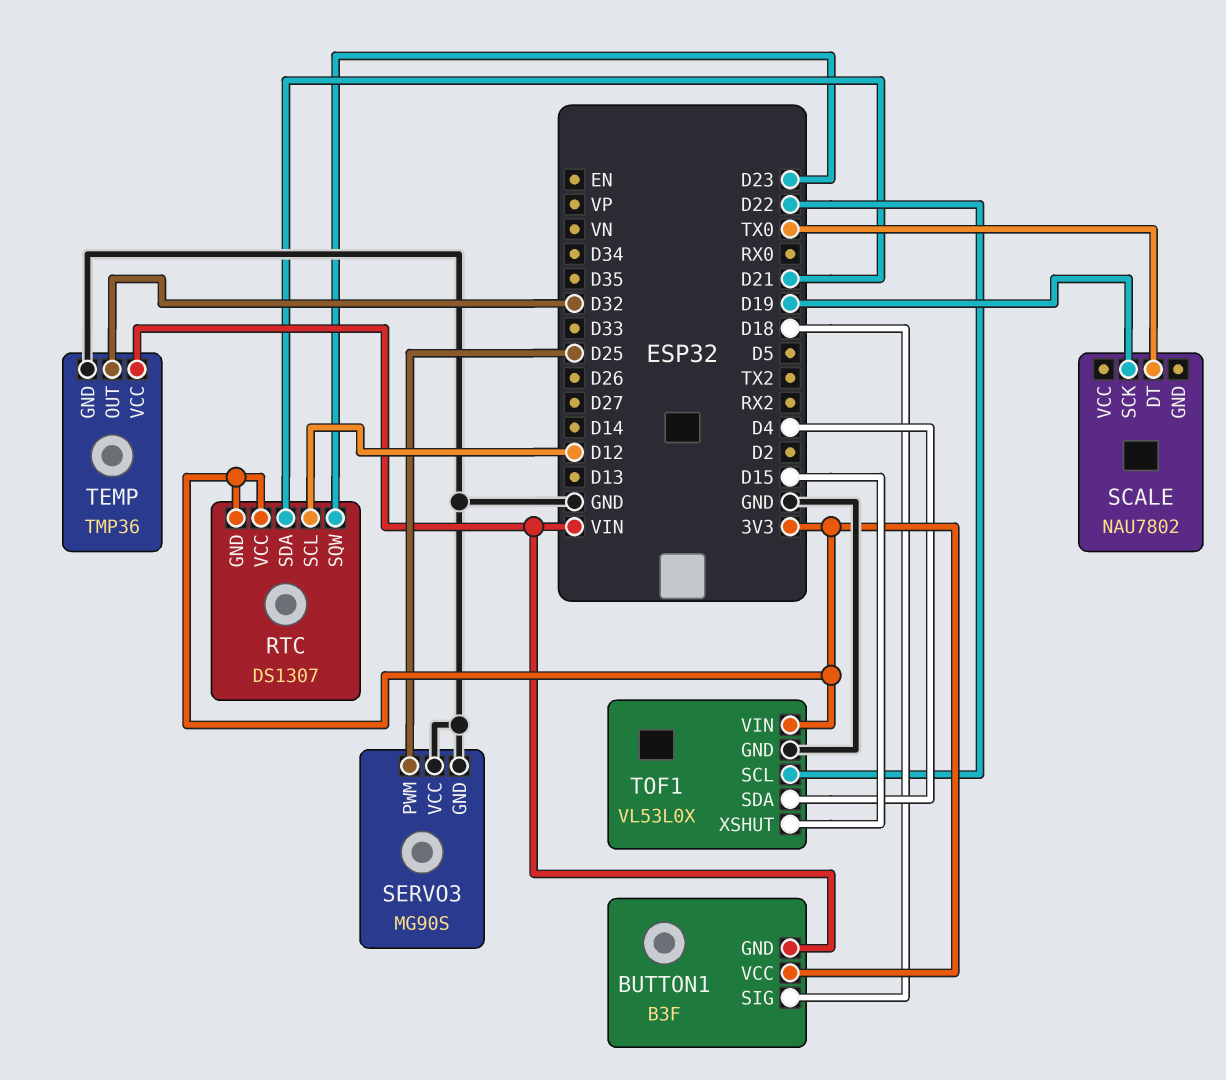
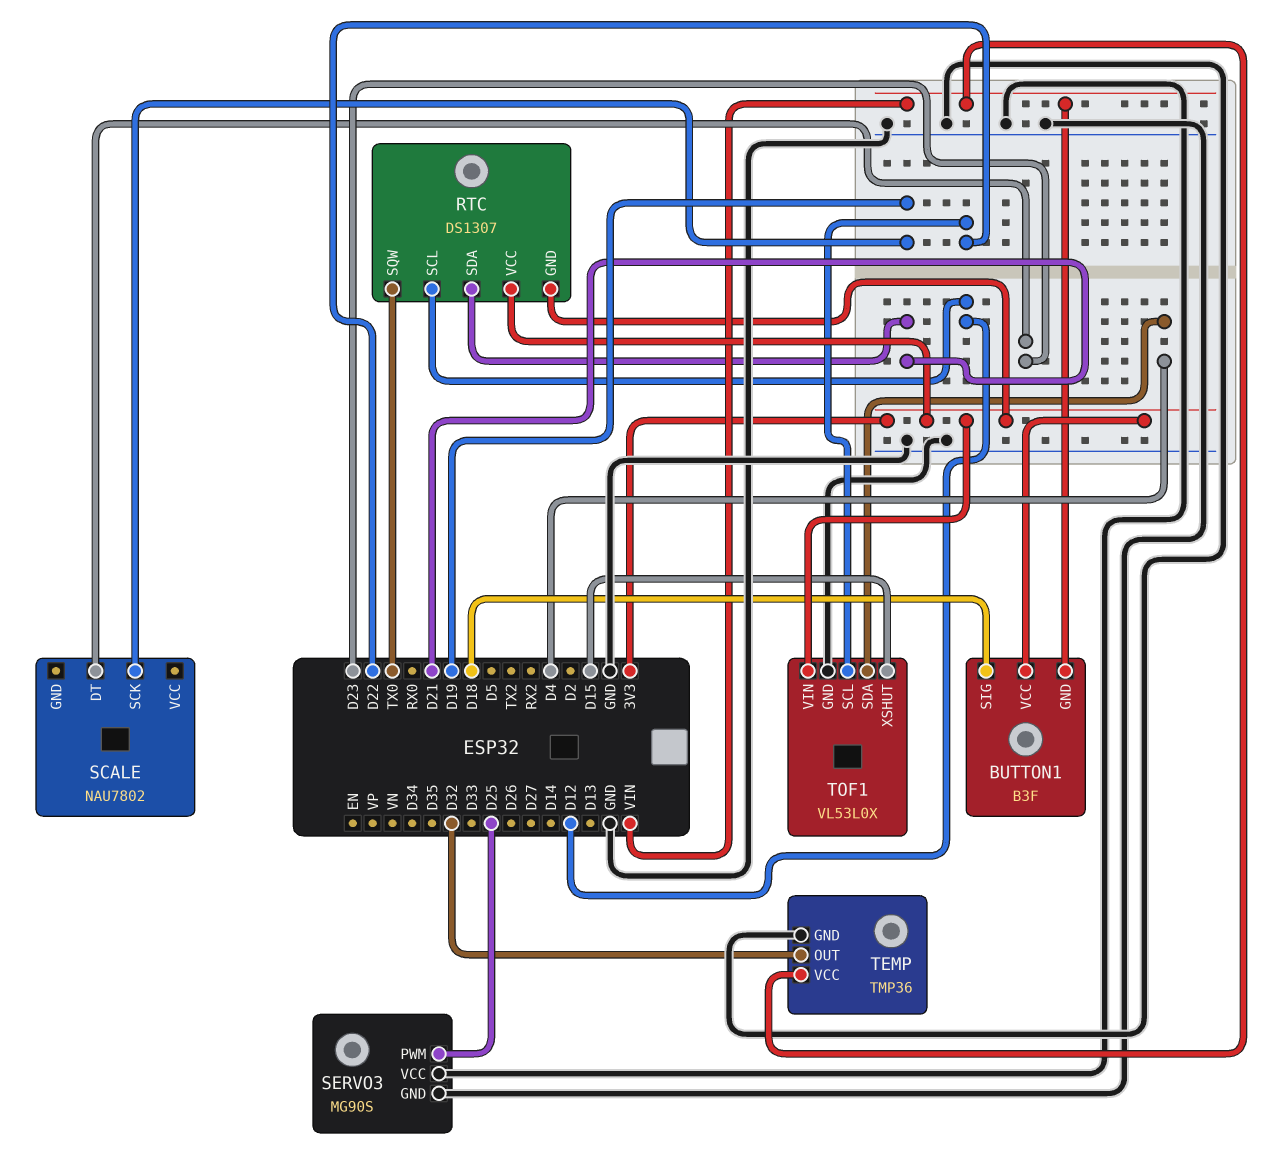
RTC pin SQW: D23 -> TX0
SCALE pin DT: TX0 -> D23

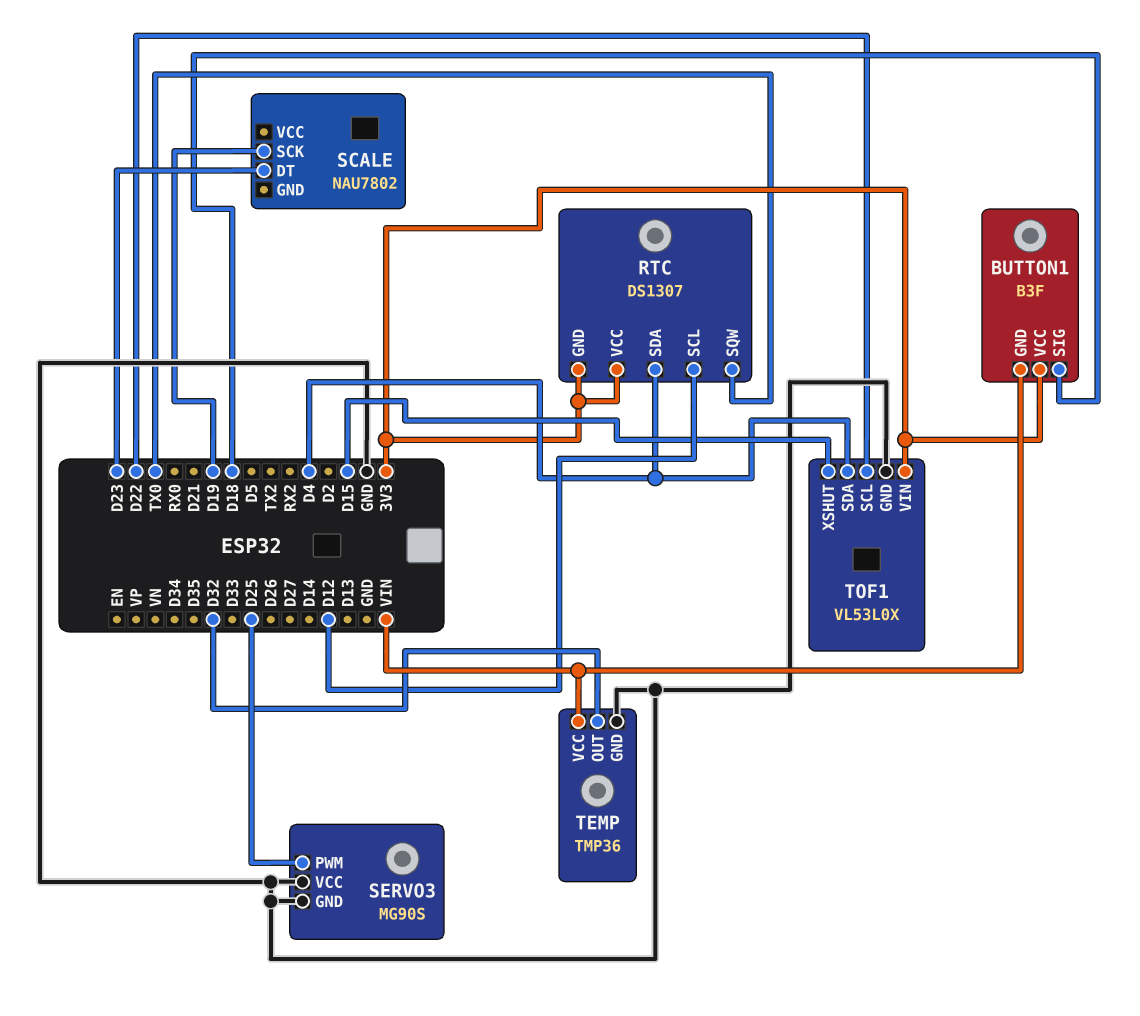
RTC pin SDA: D21 -> D4

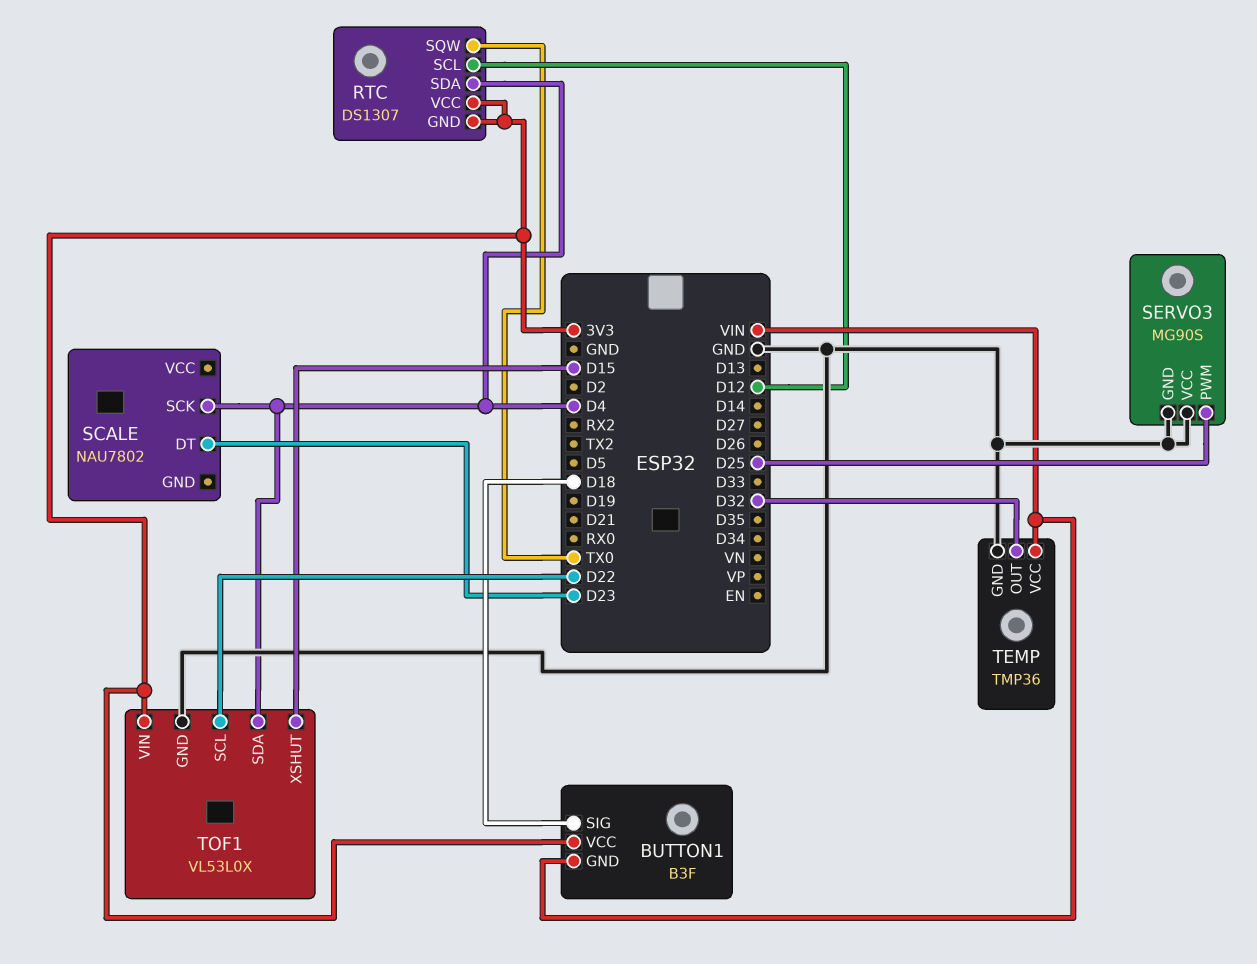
SCALE pin SCK: D19 -> D4

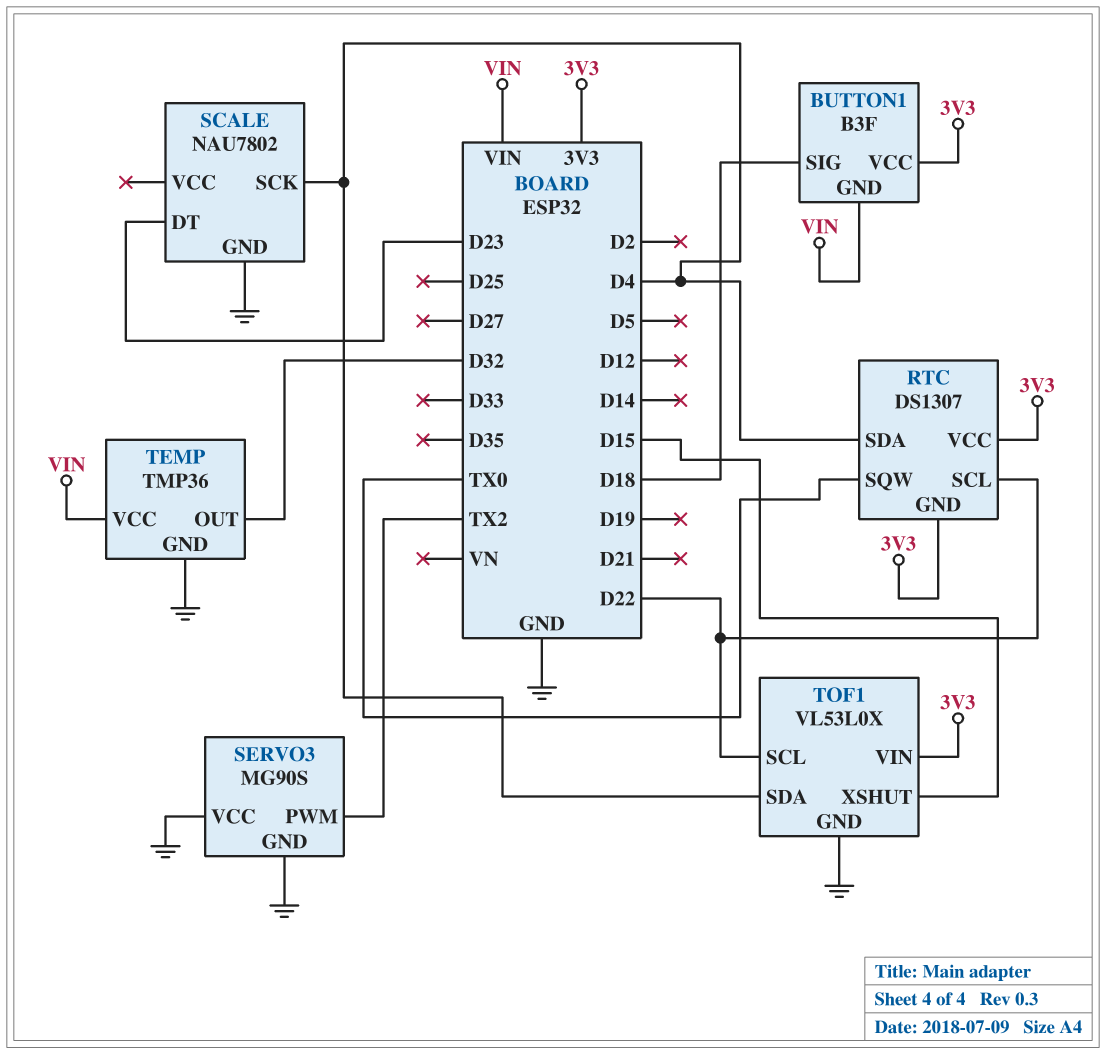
RTC pin SCL: D12 -> D22
SCALE pin GND: none -> GND
SERVO3 pin PWM: D25 -> TX2

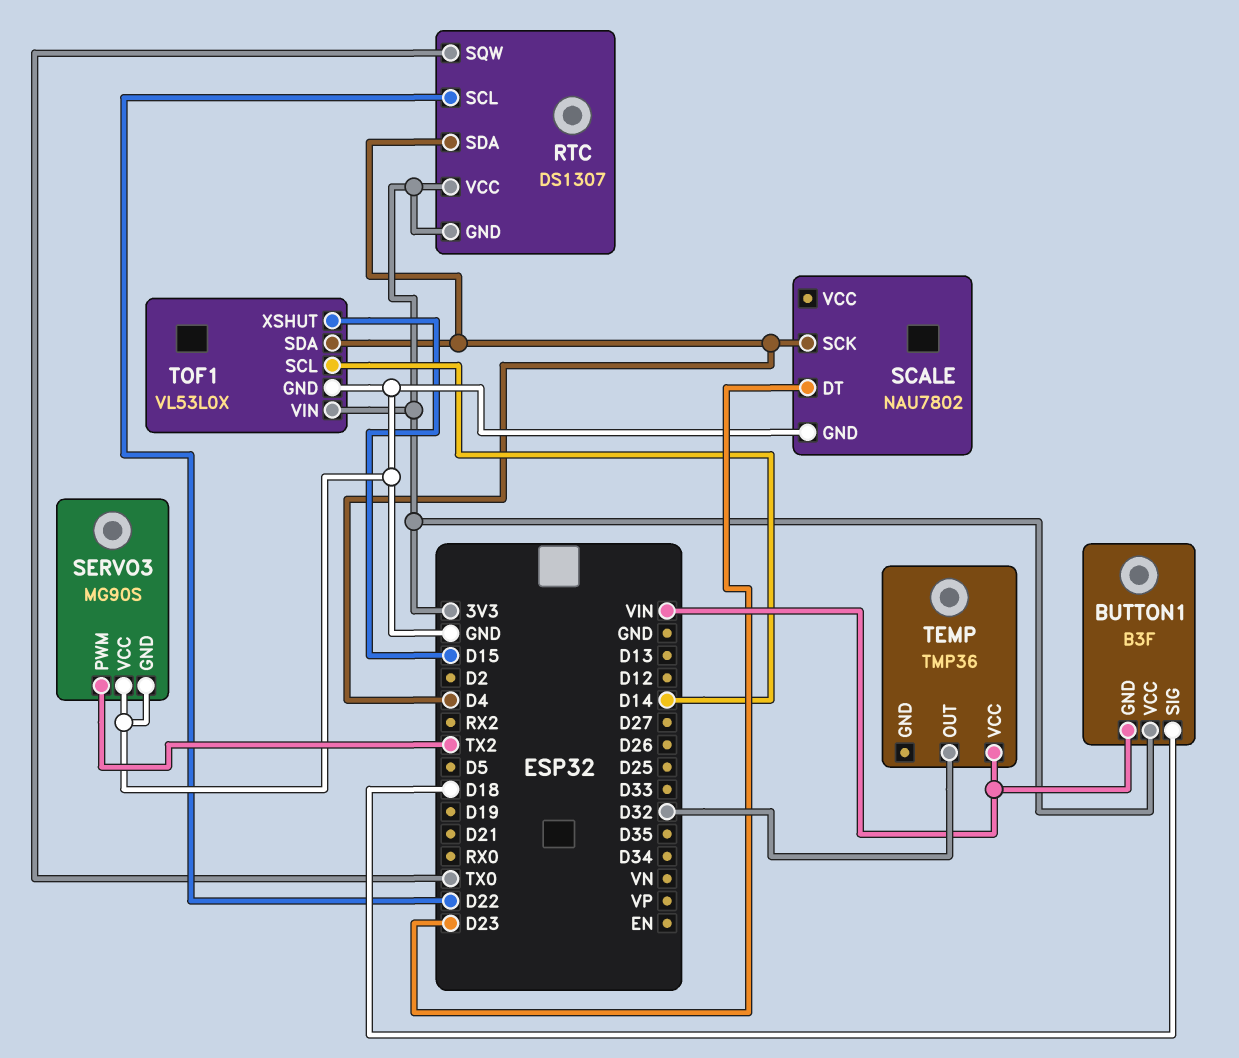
TEMP pin GND: GND -> none
TOF1 pin SCL: D22 -> D14

